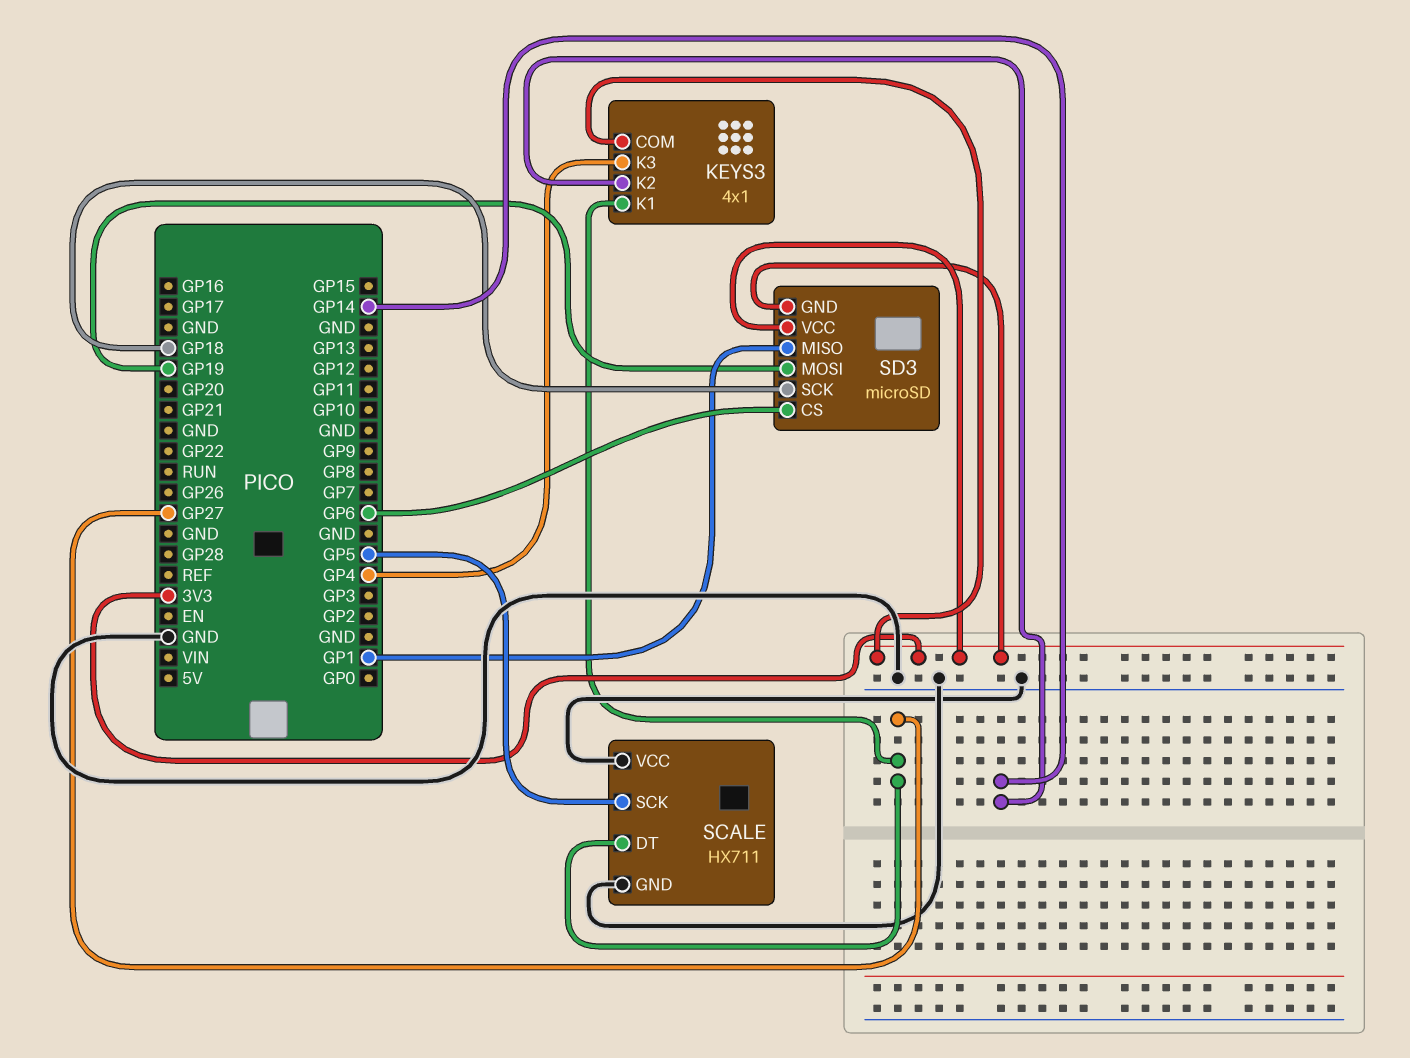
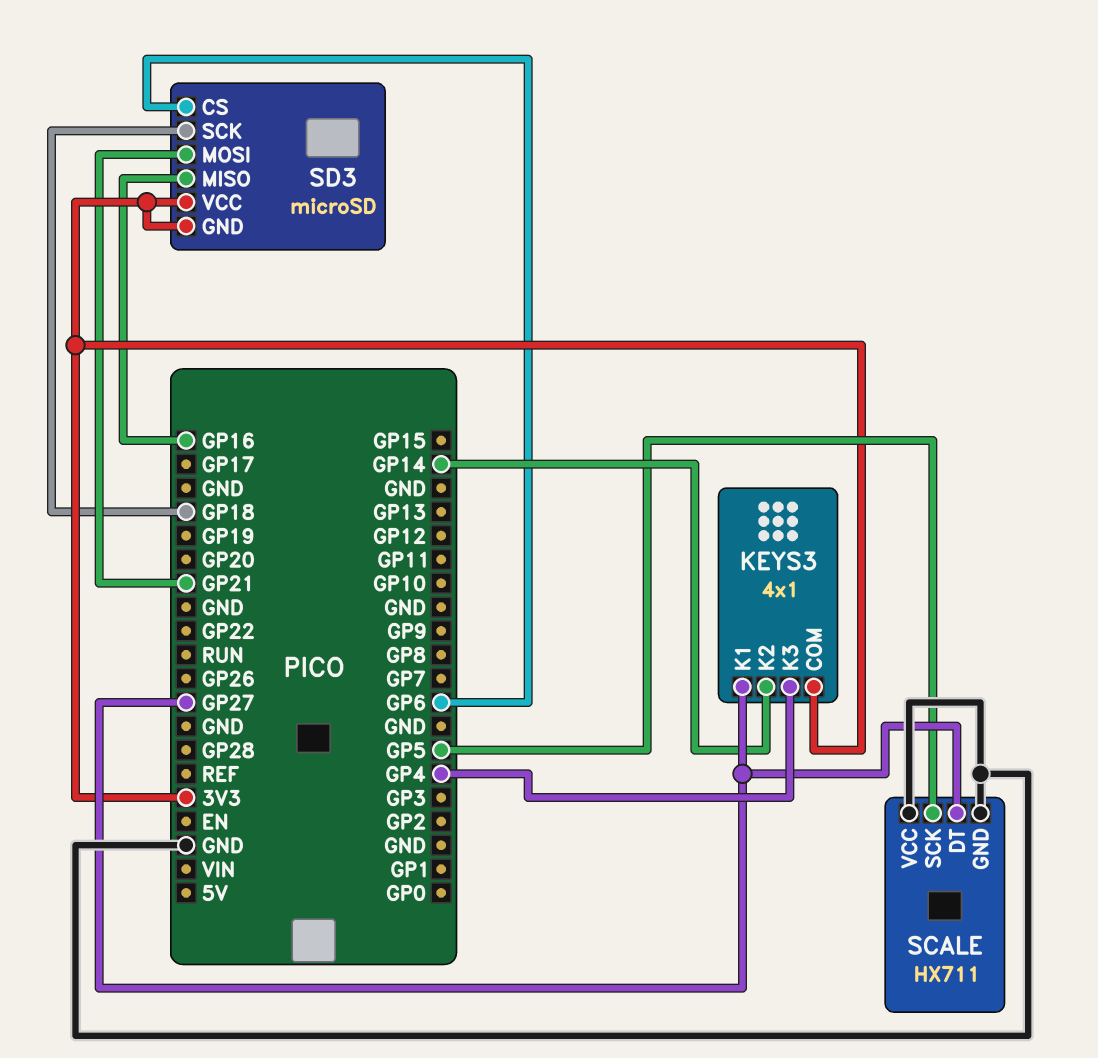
SD3 pin MISO: GP1 -> GP16
SD3 pin MOSI: GP19 -> GP21

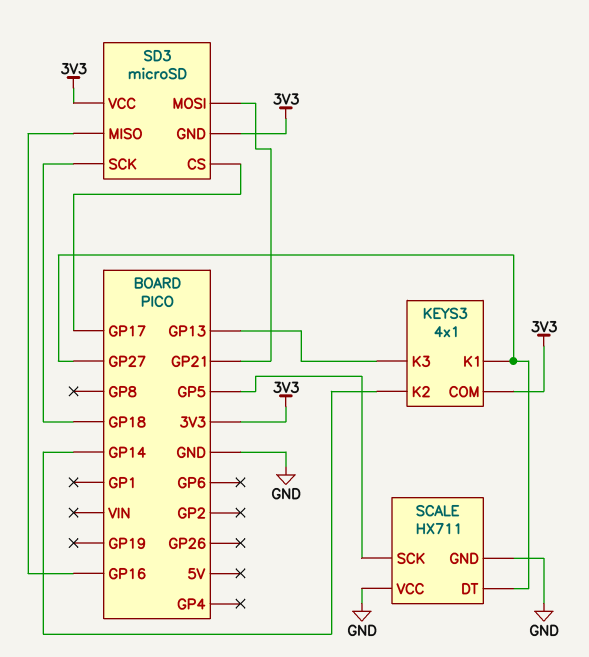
KEYS3 pin K3: GP4 -> GP13
SD3 pin CS: GP6 -> GP17

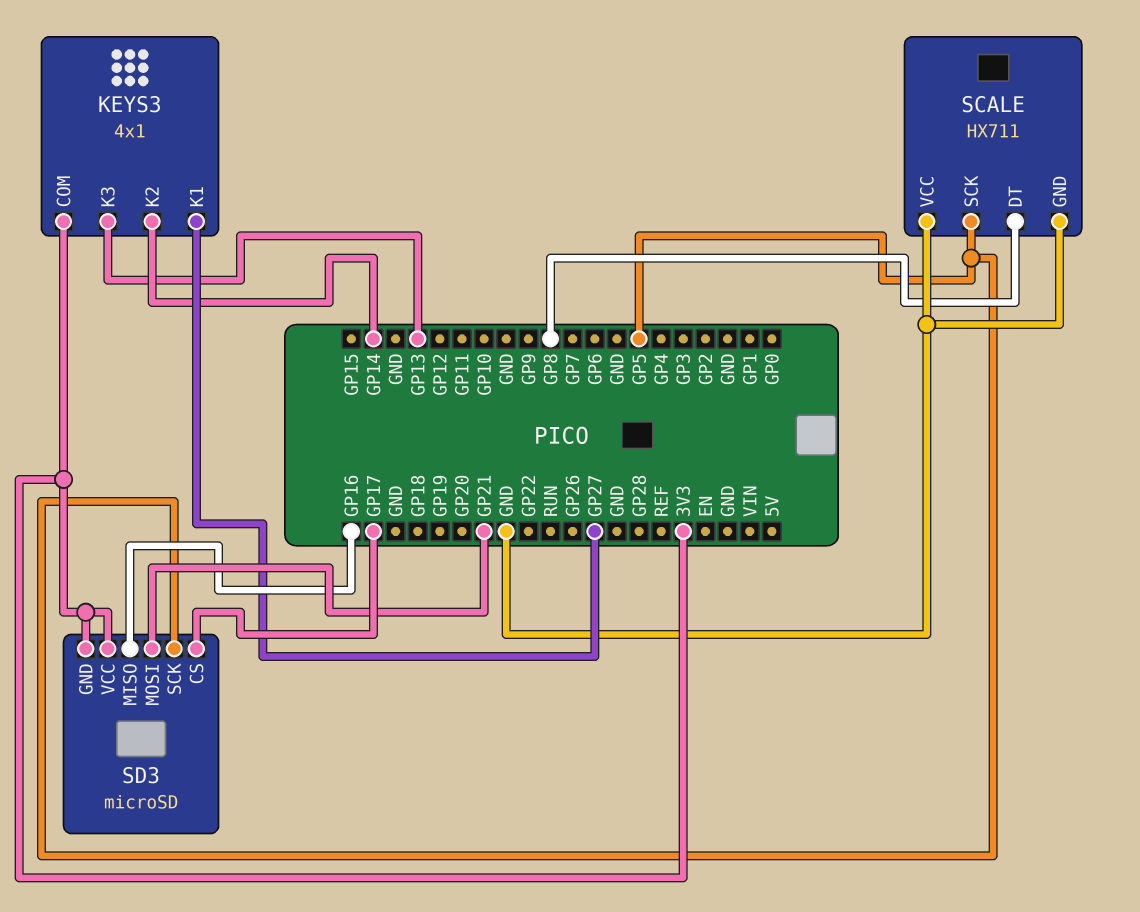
SCALE pin DT: GP27 -> GP8
SD3 pin SCK: GP18 -> GP5

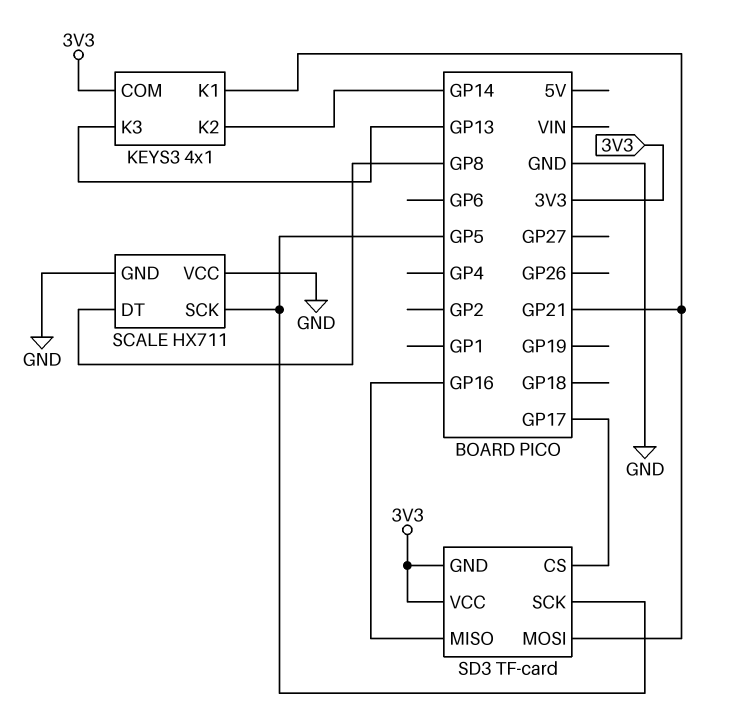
KEYS3 pin K1: GP27 -> GP21
SD3: microSD -> TF-card

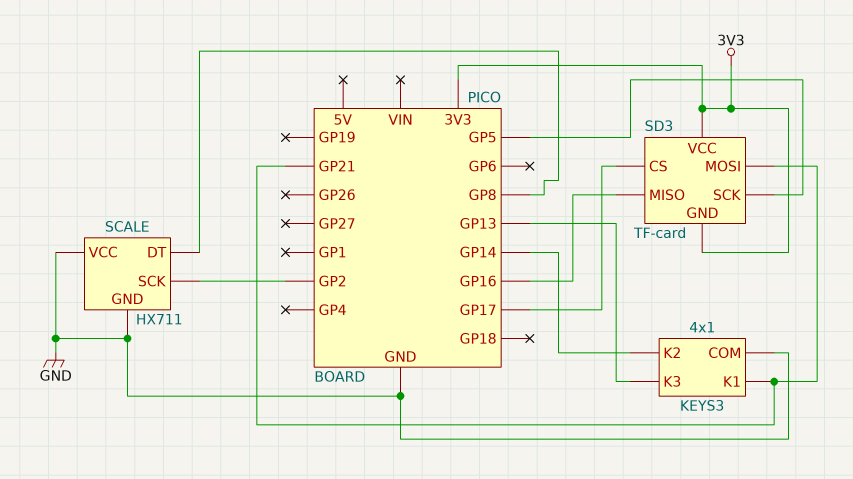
KEYS3 pin COM: 3V3 -> GND
SCALE pin SCK: GP5 -> GP2

